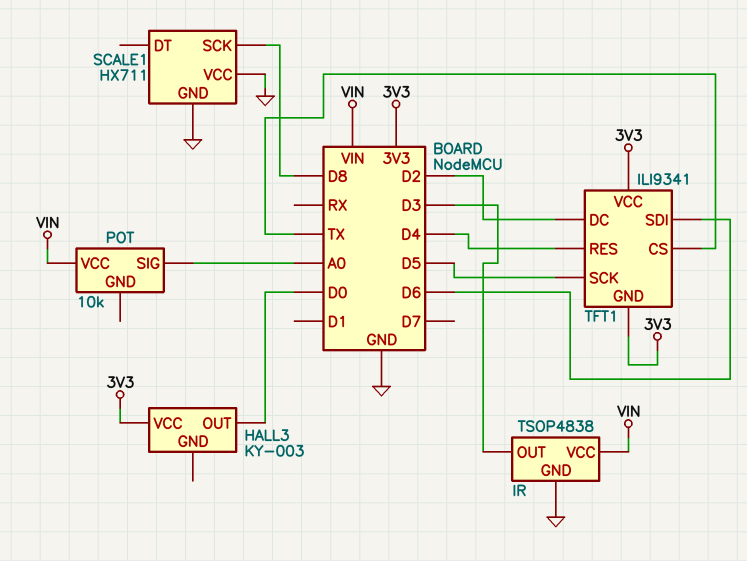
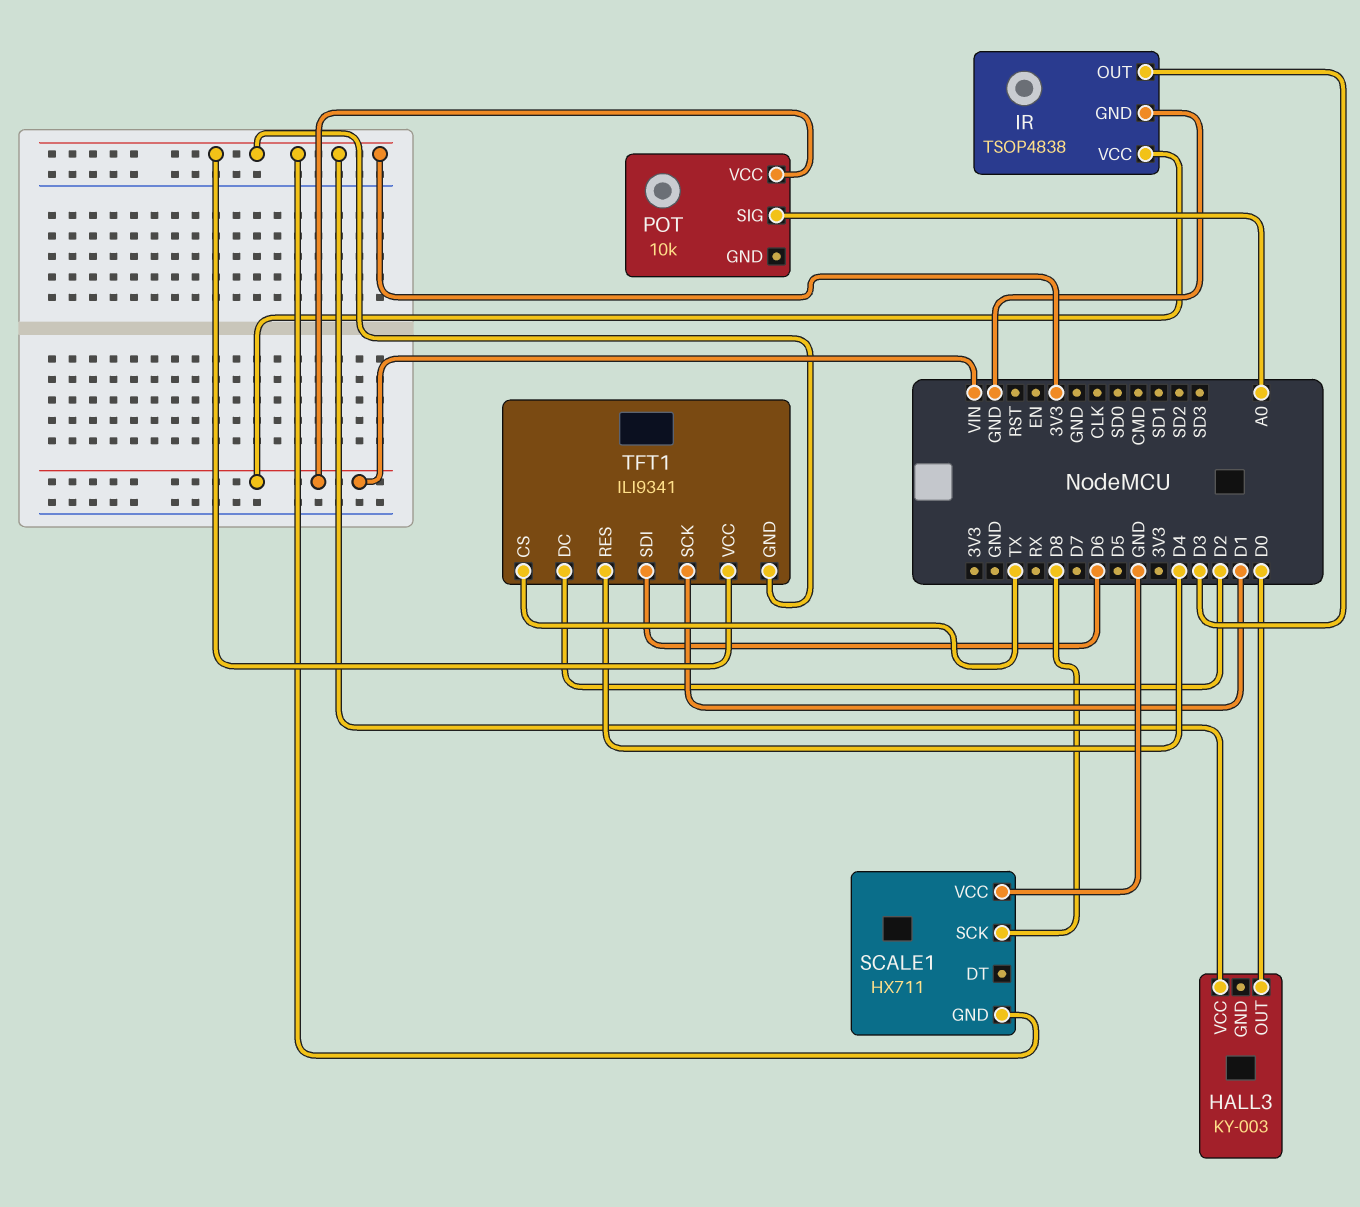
SCALE1 pin GND: GND -> 3V3
TFT1 pin SCK: D5 -> D1

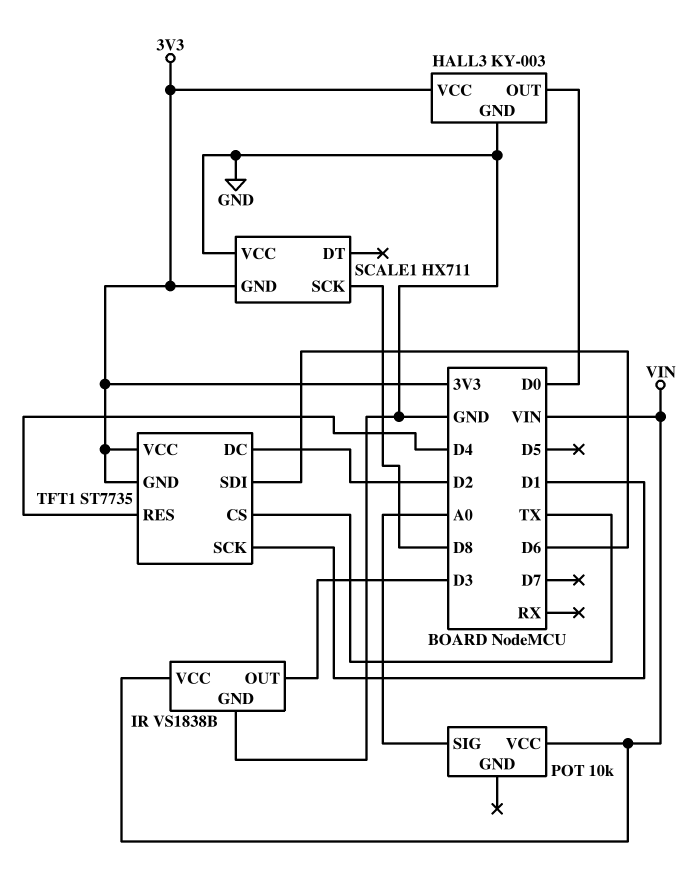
HALL3 pin GND: none -> GND
IR: TSOP4838 -> VS1838B
TFT1: ILI9341 -> ST7735

